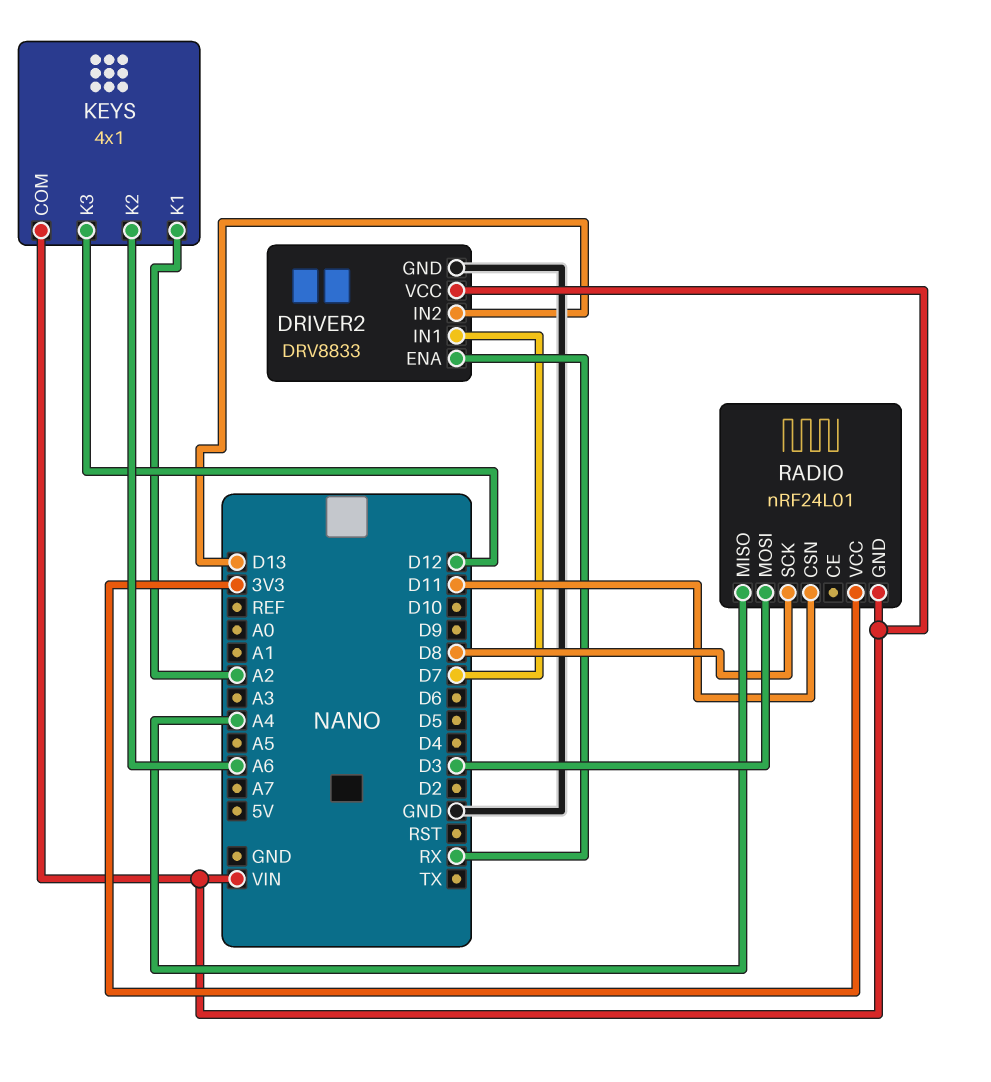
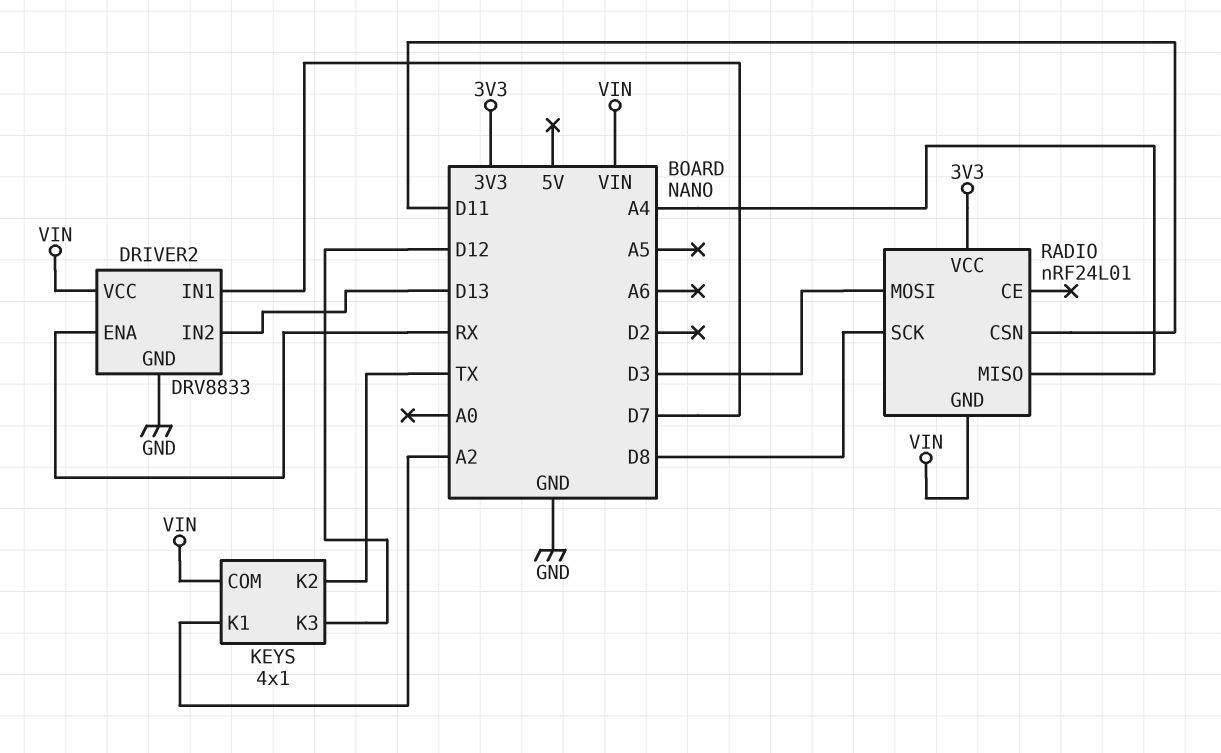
KEYS pin K2: A6 -> TX

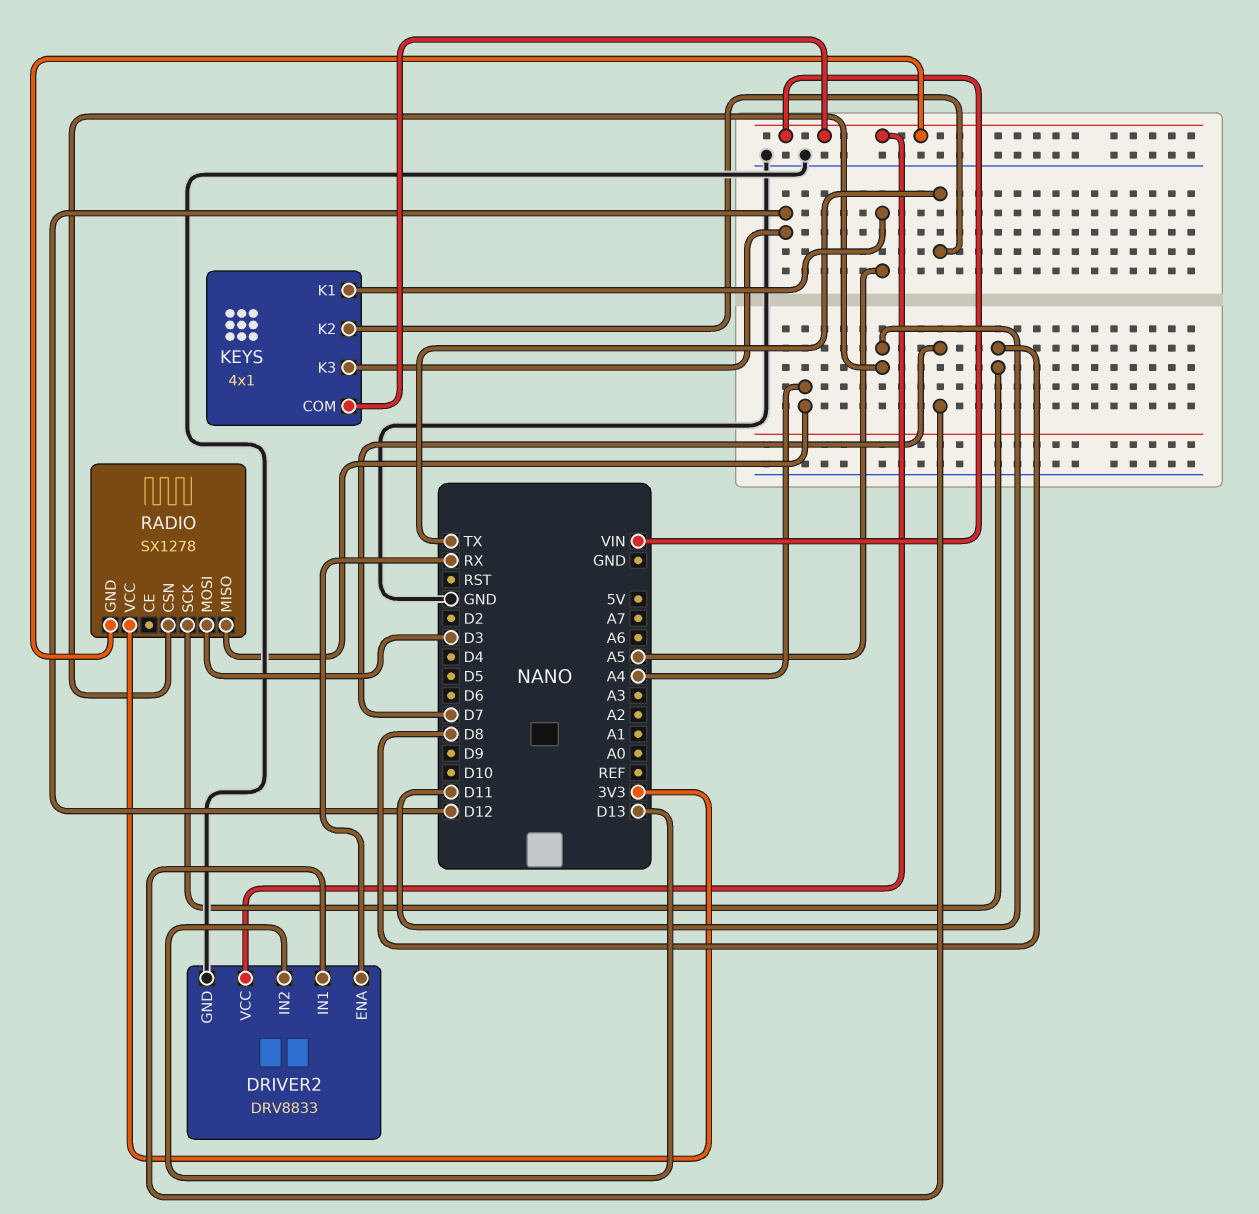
KEYS pin K1: A2 -> A5
RADIO: nRF24L01 -> SX1278

